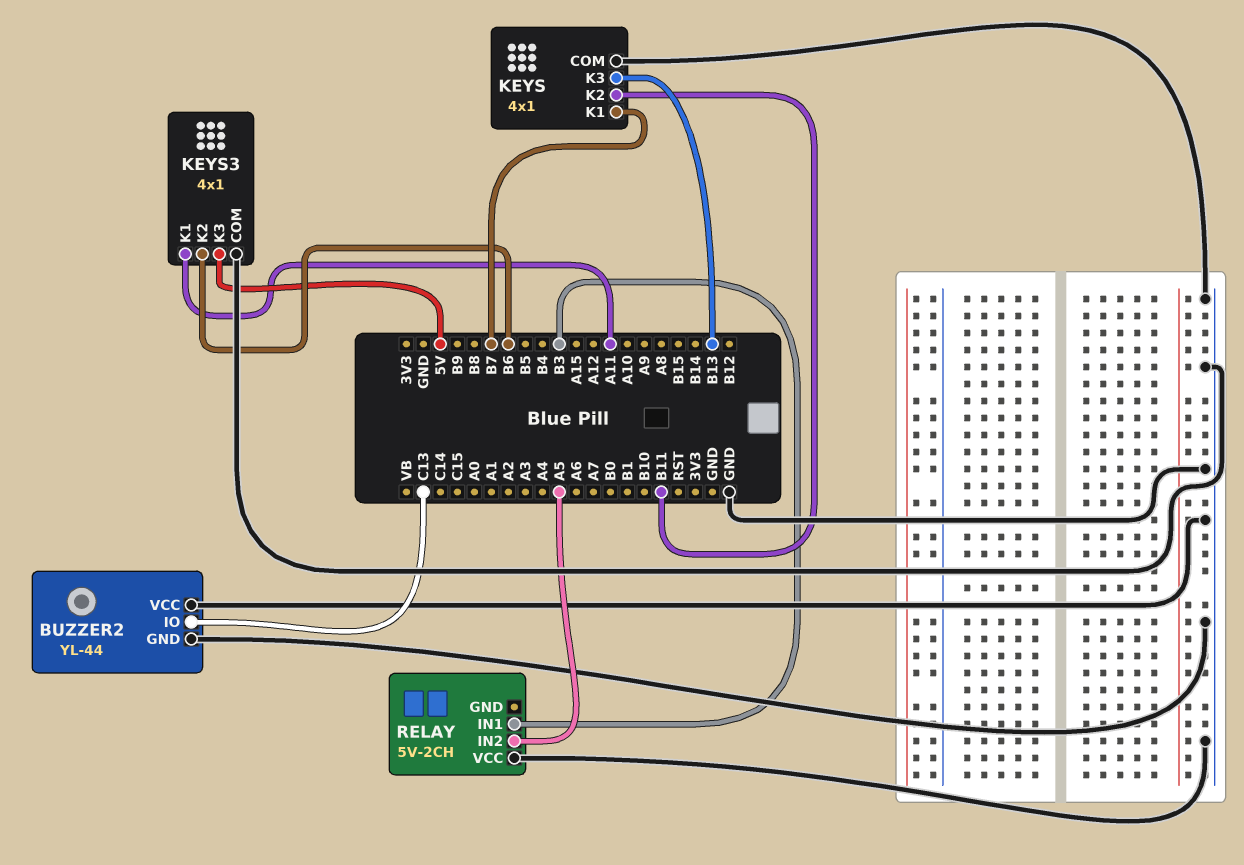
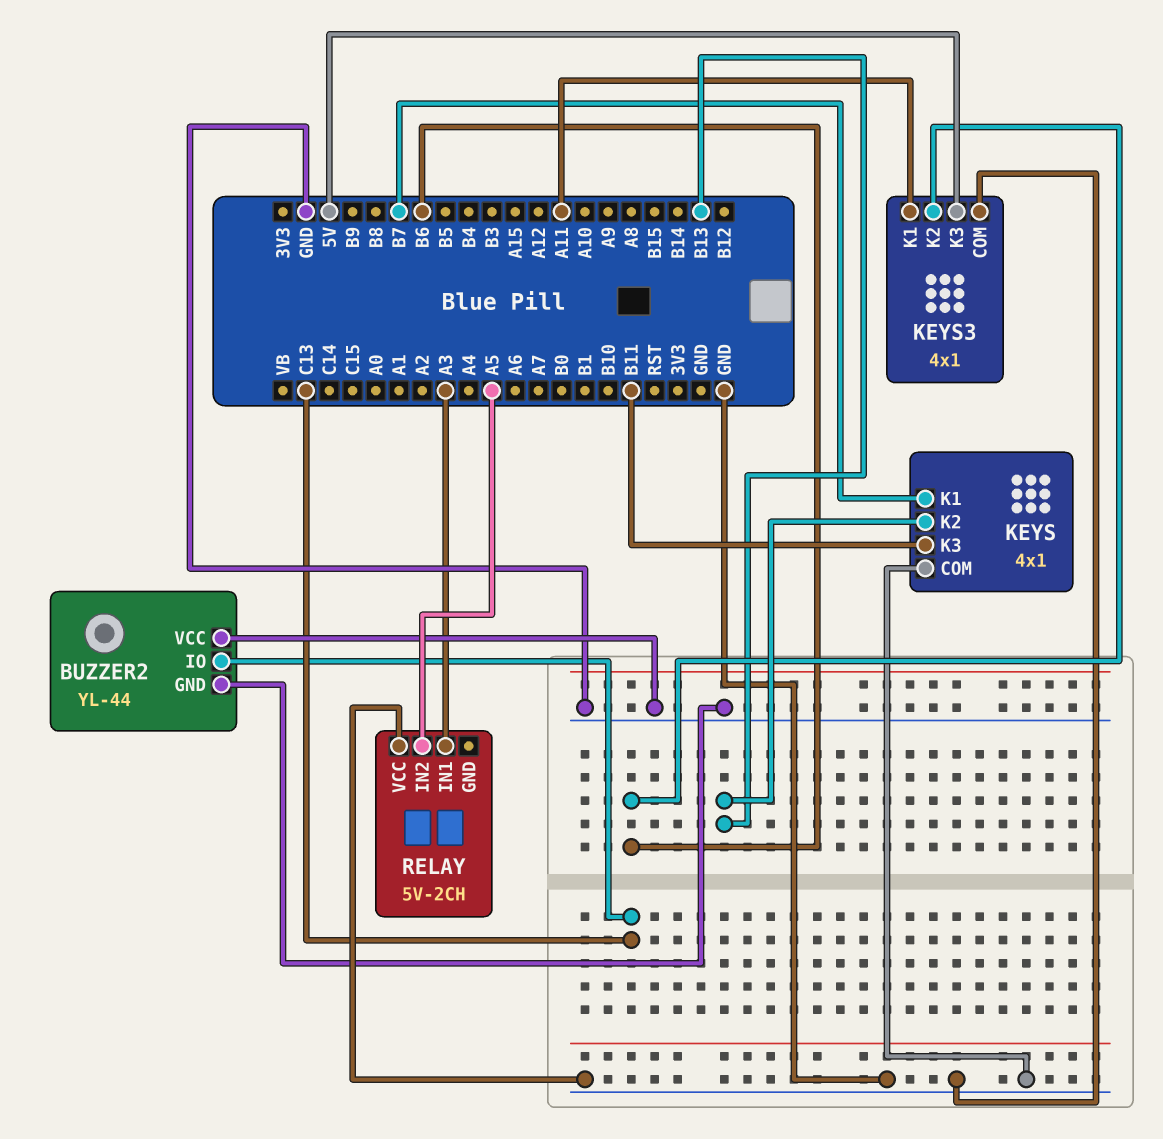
KEYS pin K2: B11 -> B13
KEYS pin K3: B13 -> B11
RELAY pin IN1: B3 -> A3

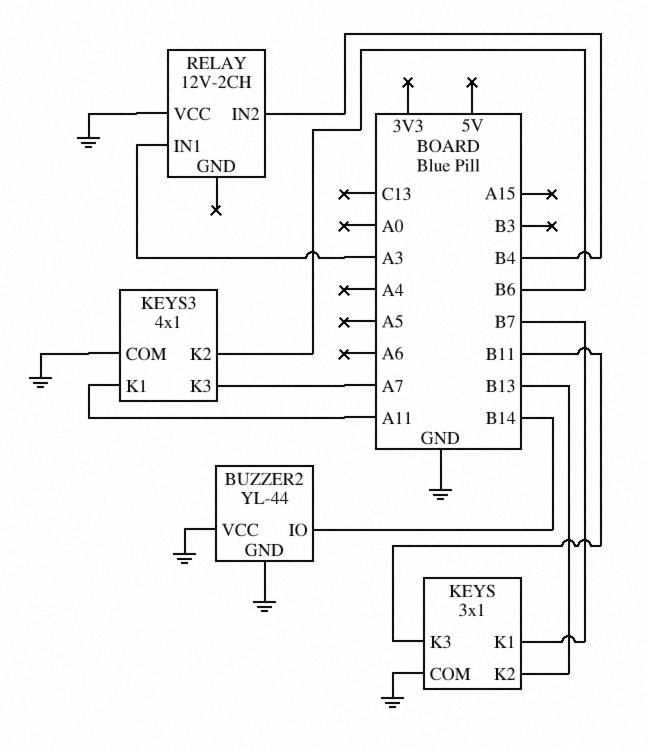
BUZZER2 pin IO: C13 -> B14
KEYS: 4x1 -> 3x1
KEYS3 pin K3: 5V -> A7
RELAY: 5V-2CH -> 12V-2CH
RELAY pin IN2: A5 -> B4

